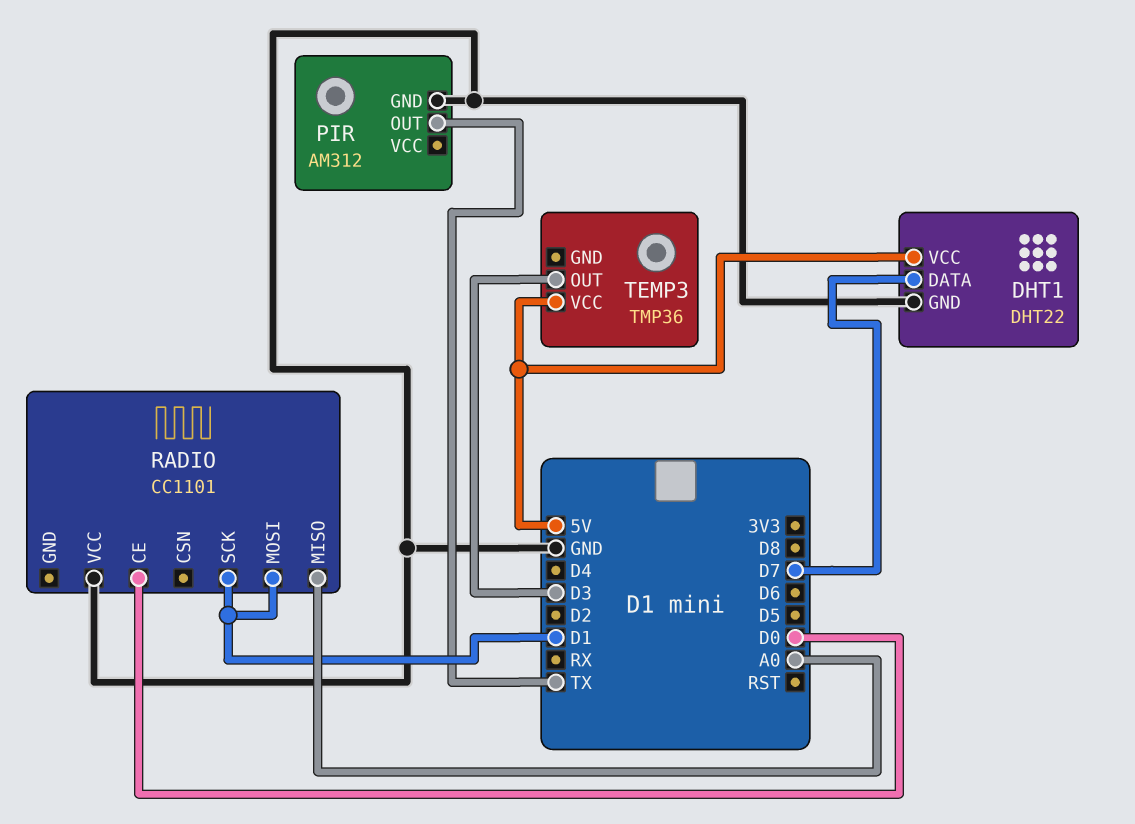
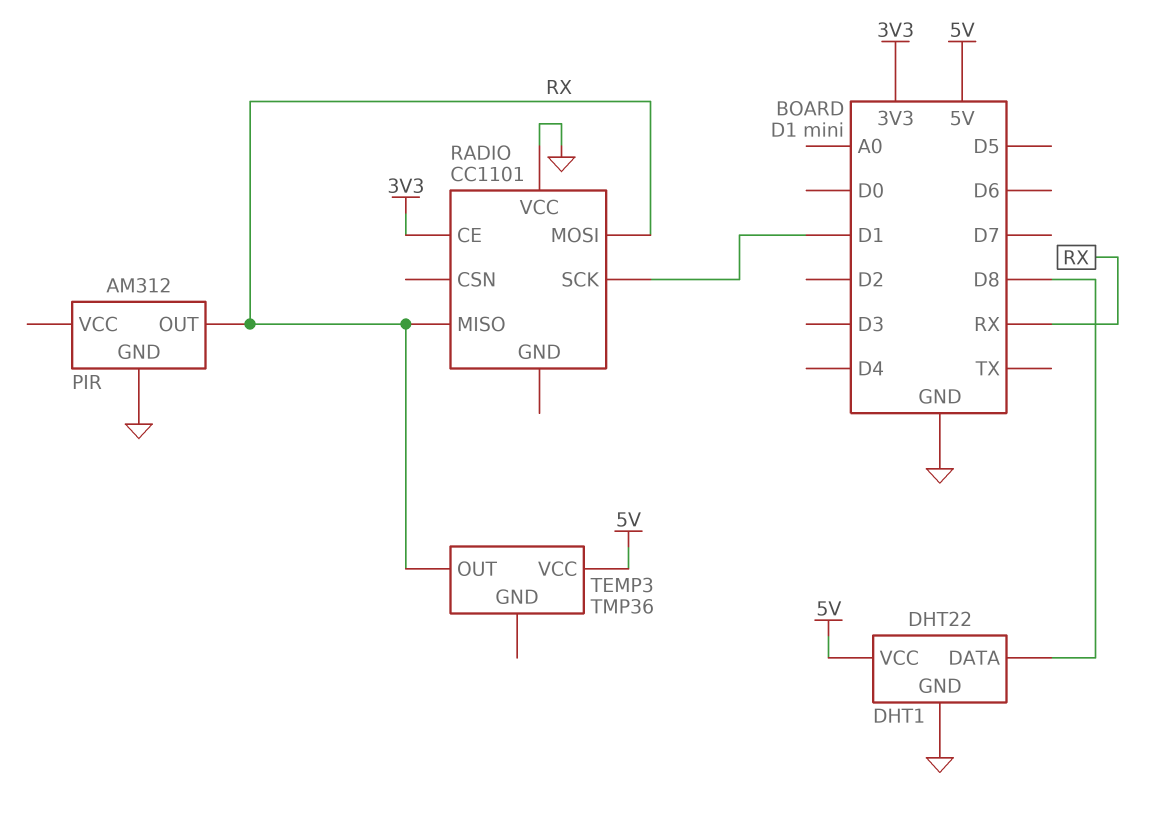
DHT1 pin DATA: D7 -> D8
PIR pin OUT: TX -> RX
RADIO pin CE: D0 -> 3V3
RADIO pin MISO: A0 -> RX
RADIO pin MOSI: D1 -> RX
TEMP3 pin OUT: D3 -> RX

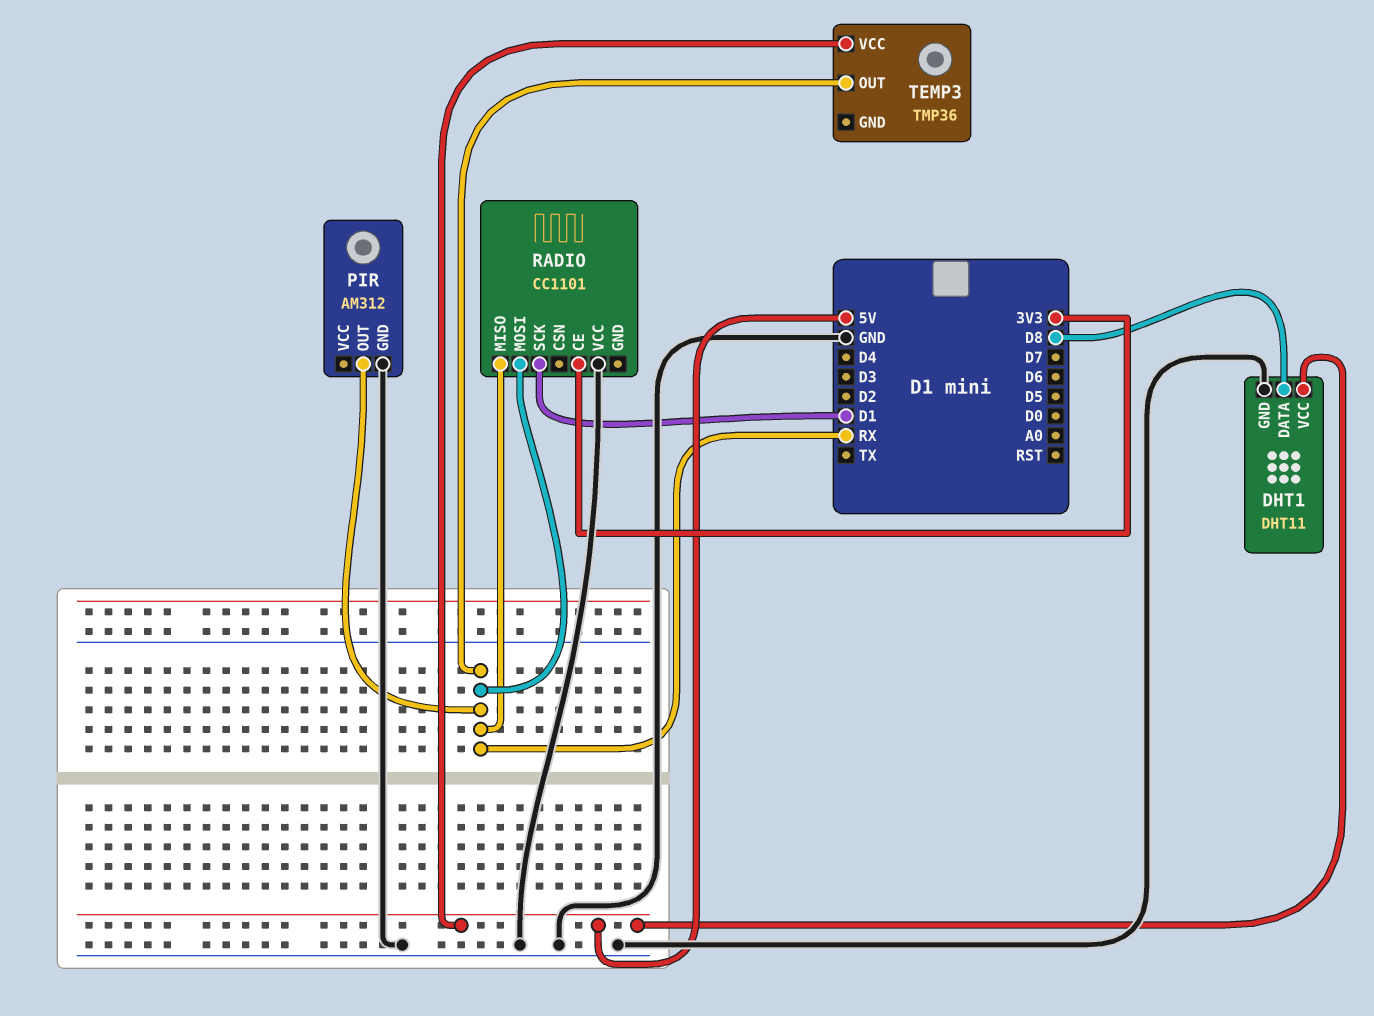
DHT1: DHT22 -> DHT11

